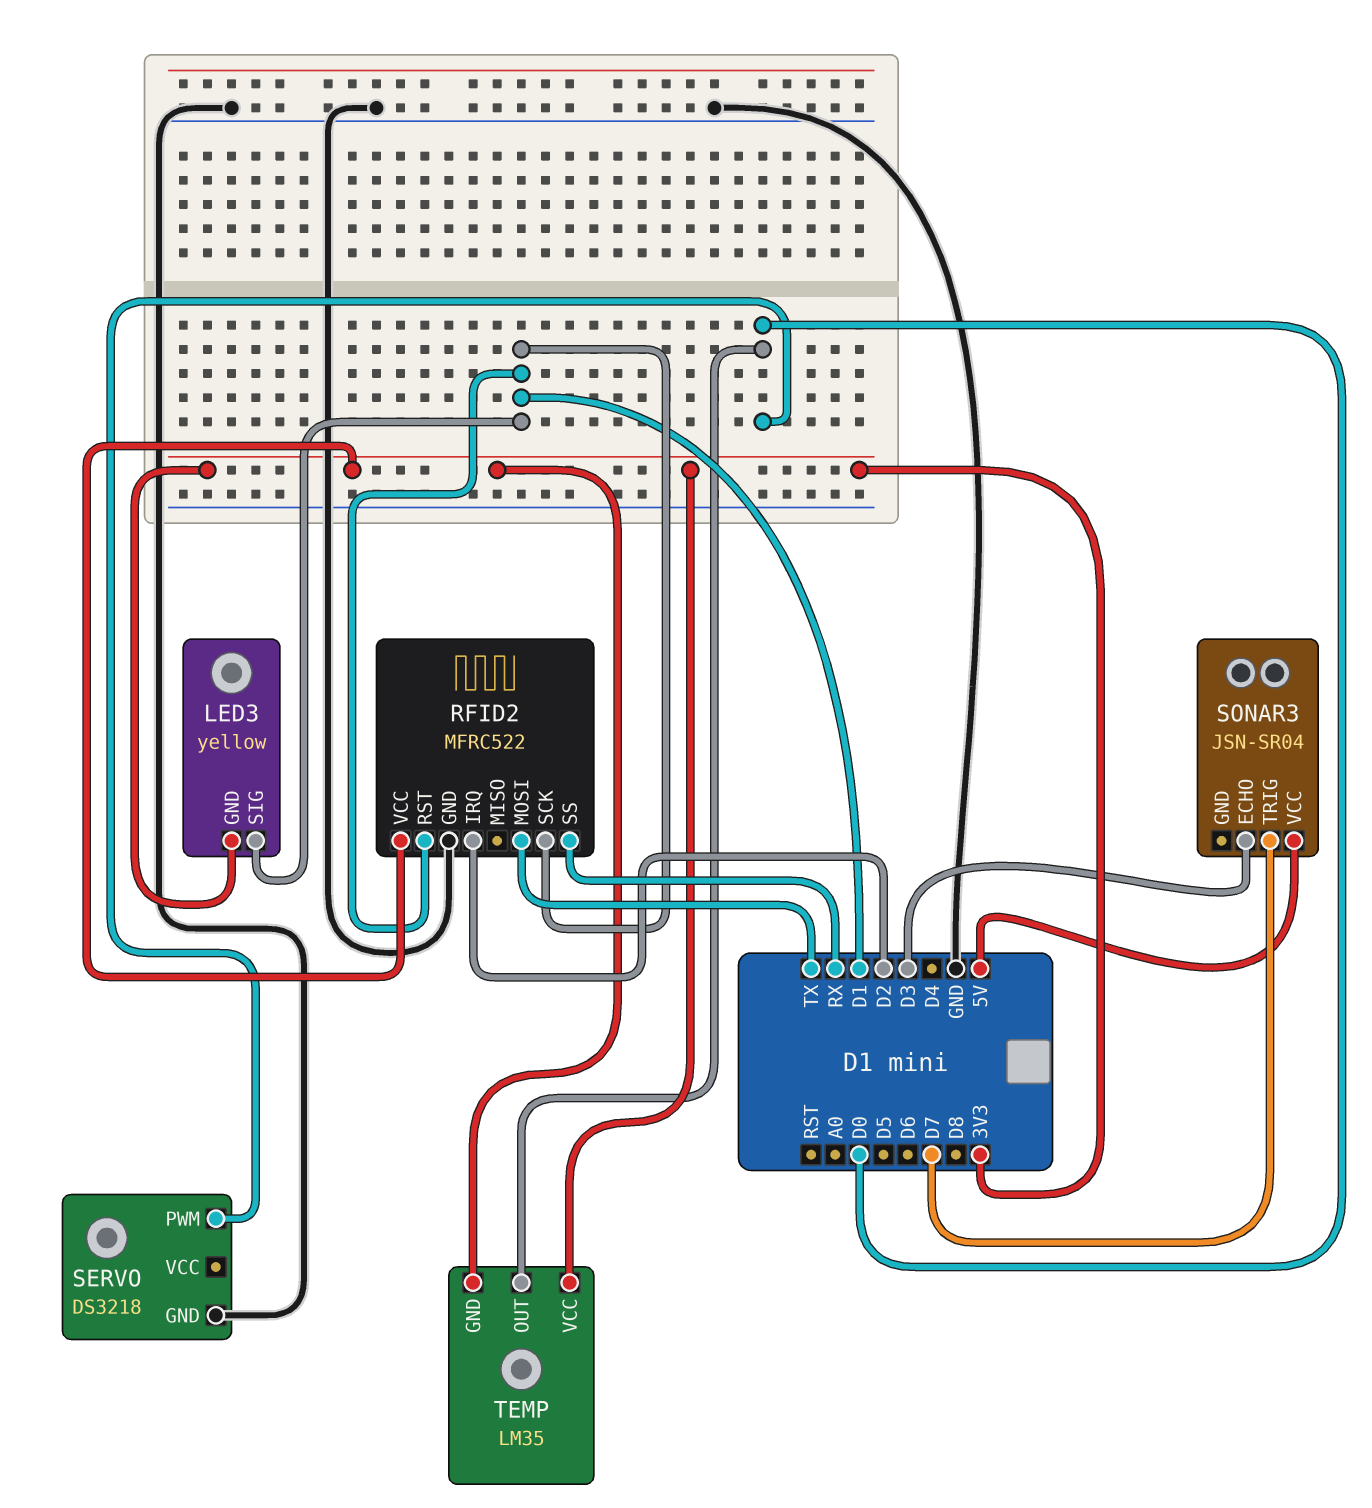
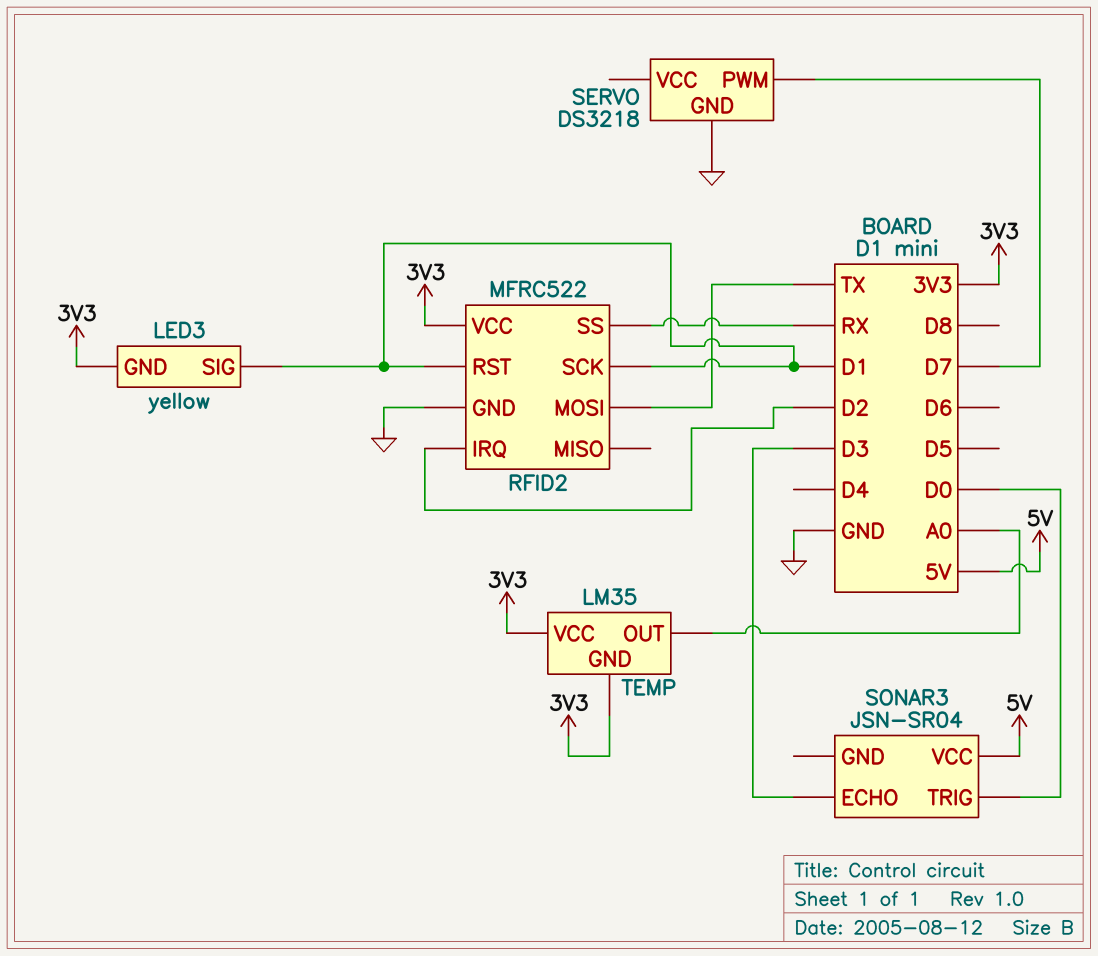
SERVO pin PWM: D0 -> D7
SONAR3 pin TRIG: D7 -> D0
TEMP pin OUT: D0 -> A0

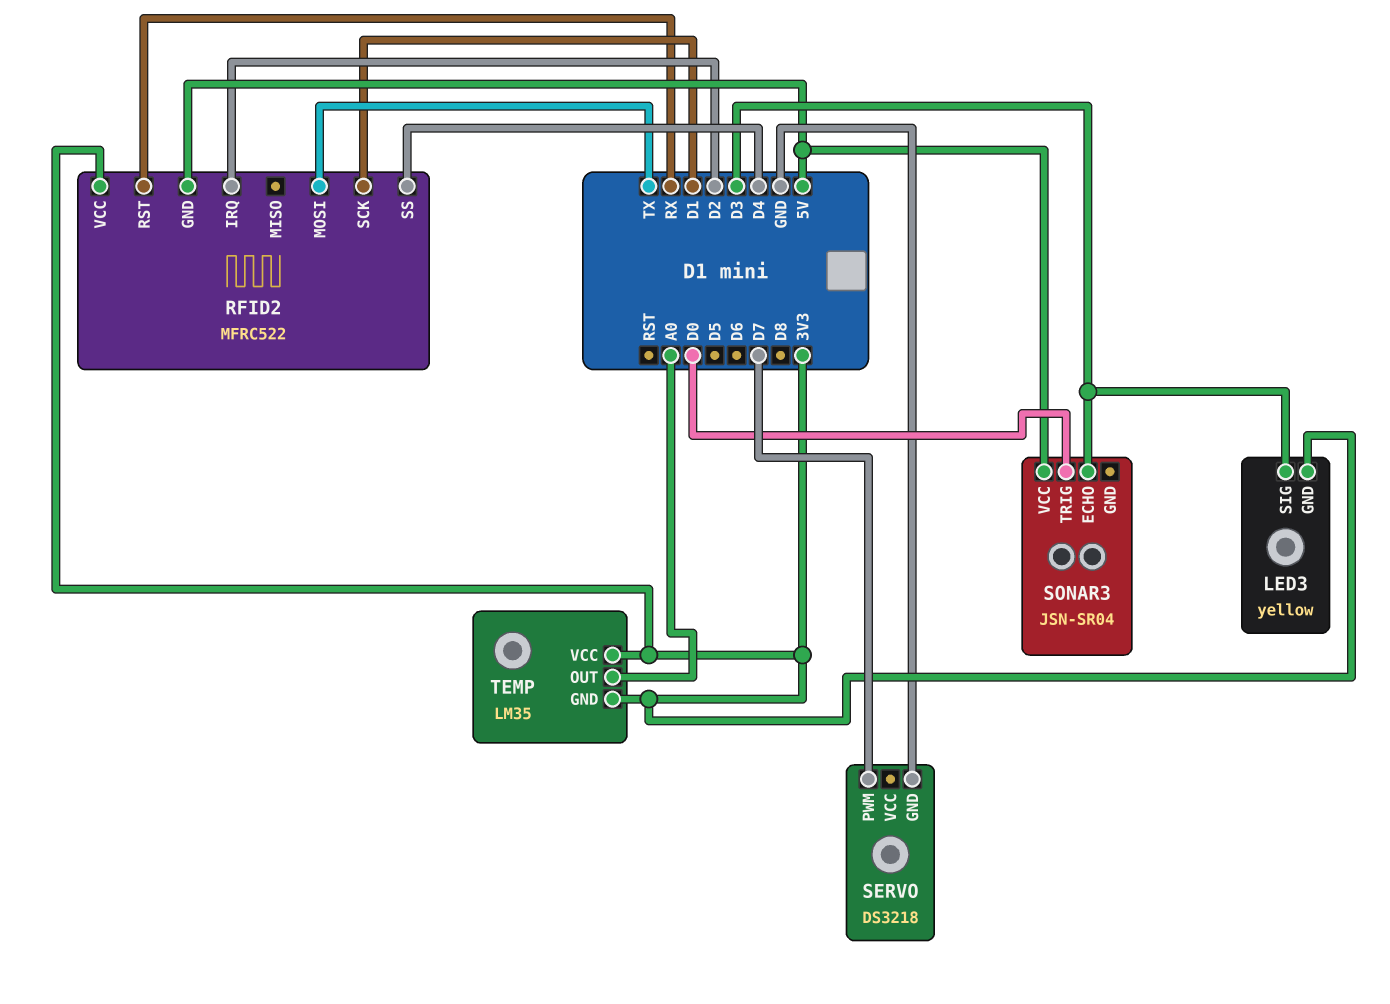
LED3 pin SIG: D1 -> D3
RFID2 pin GND: GND -> 5V
RFID2 pin RST: D1 -> RX
RFID2 pin SS: RX -> D4

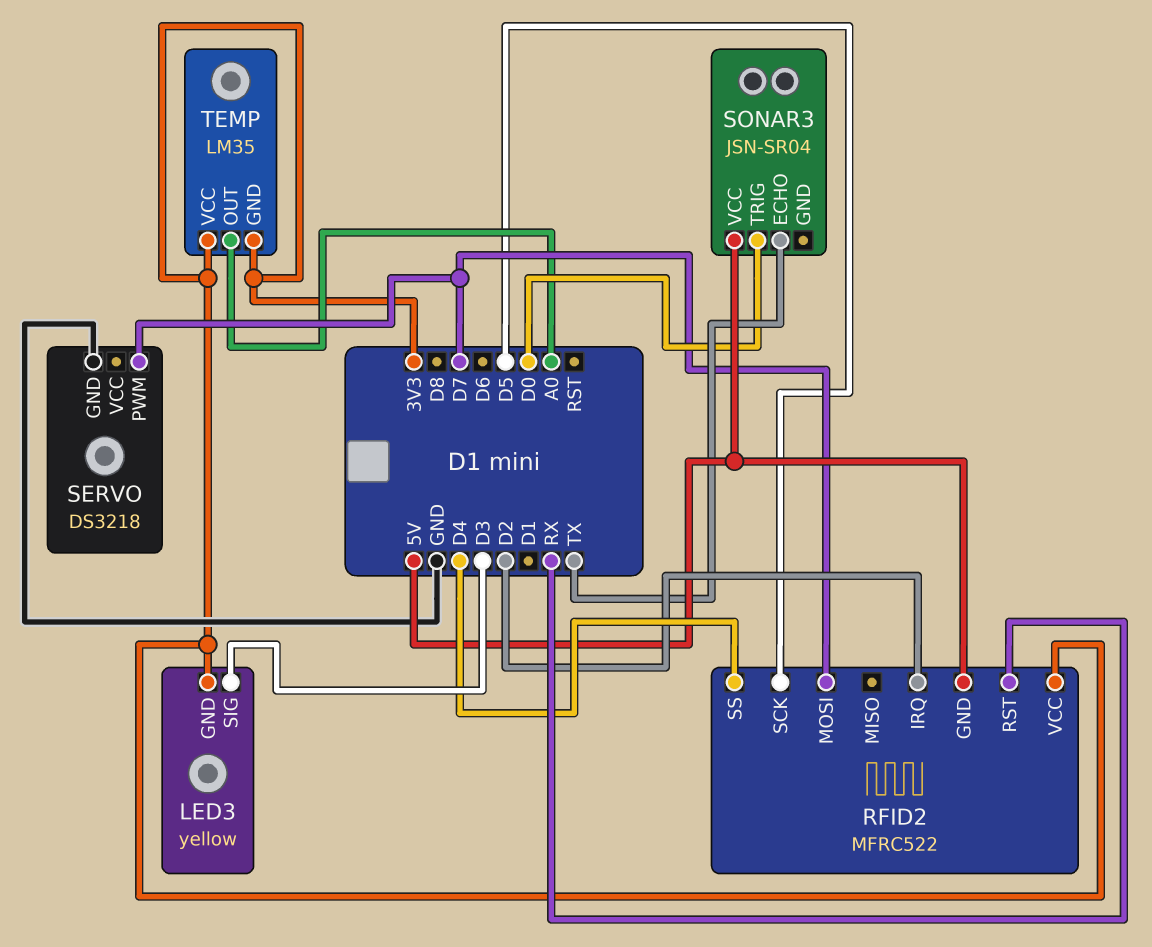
RFID2 pin MOSI: TX -> D7
RFID2 pin SCK: D1 -> D5
SONAR3 pin ECHO: D3 -> TX

